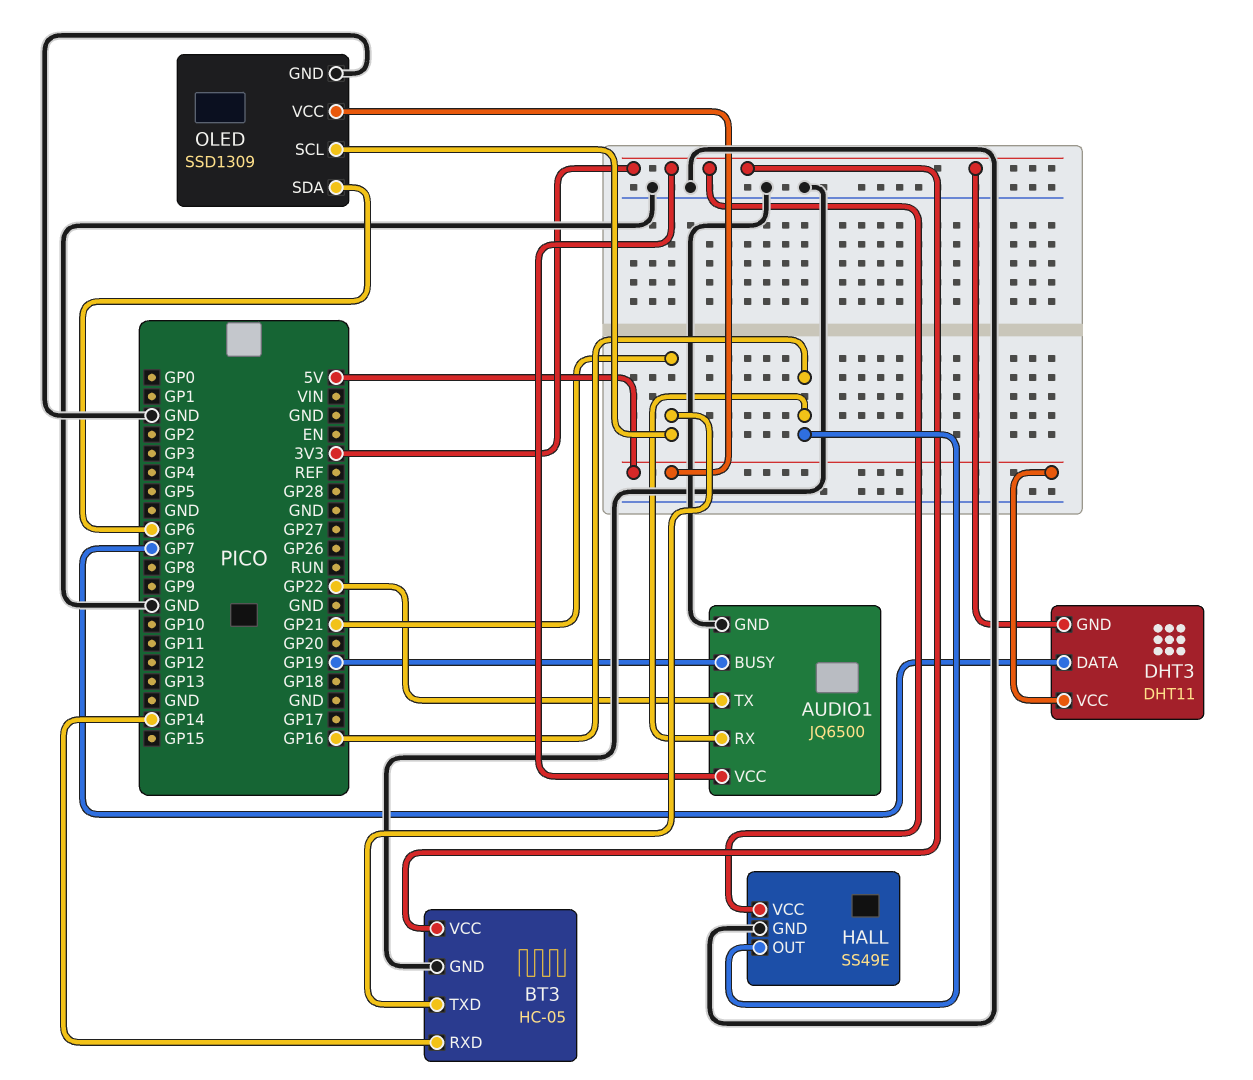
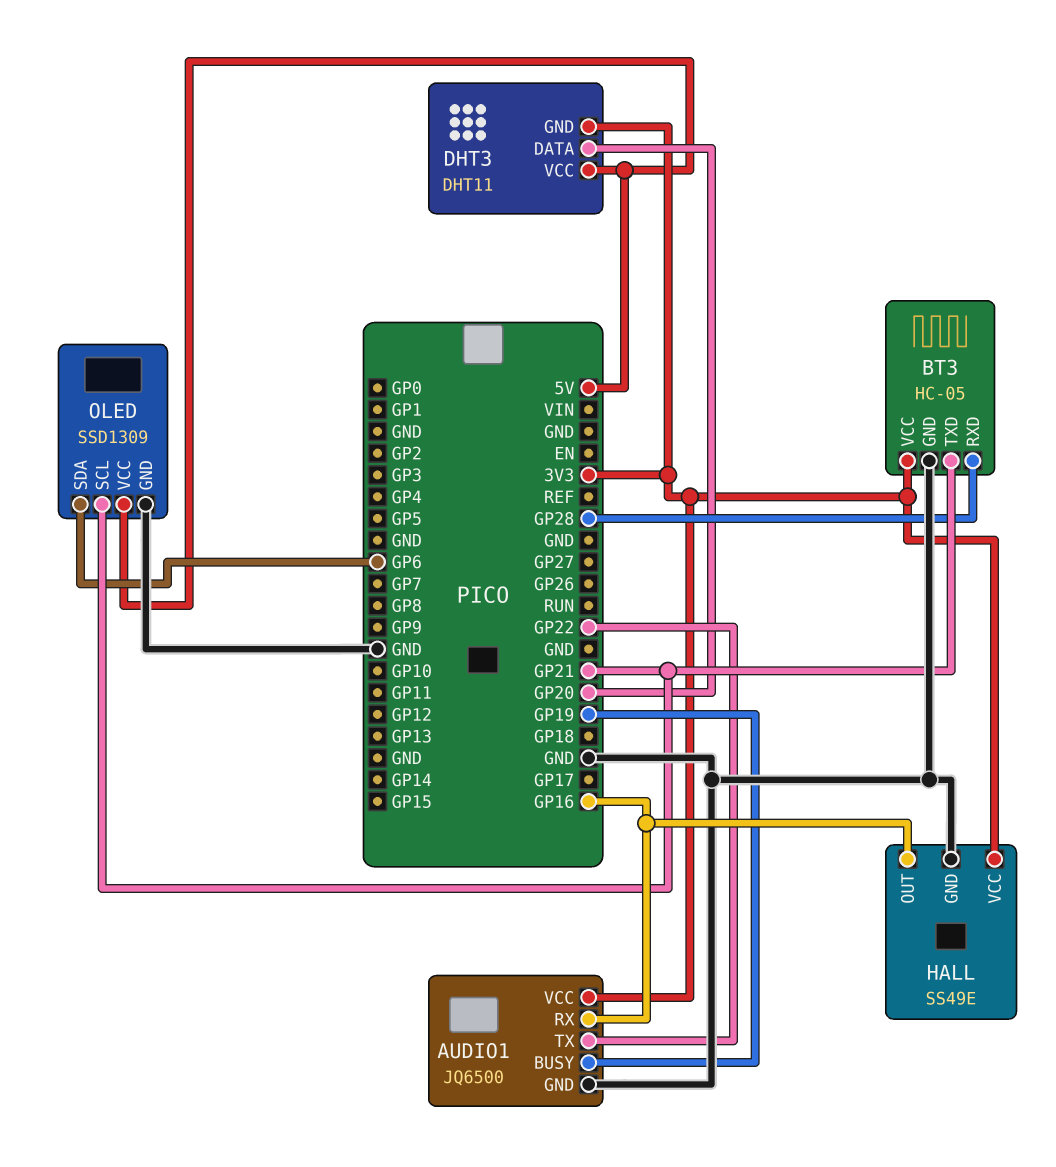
BT3 pin RXD: GP14 -> GP28
DHT3 pin DATA: GP7 -> GP20

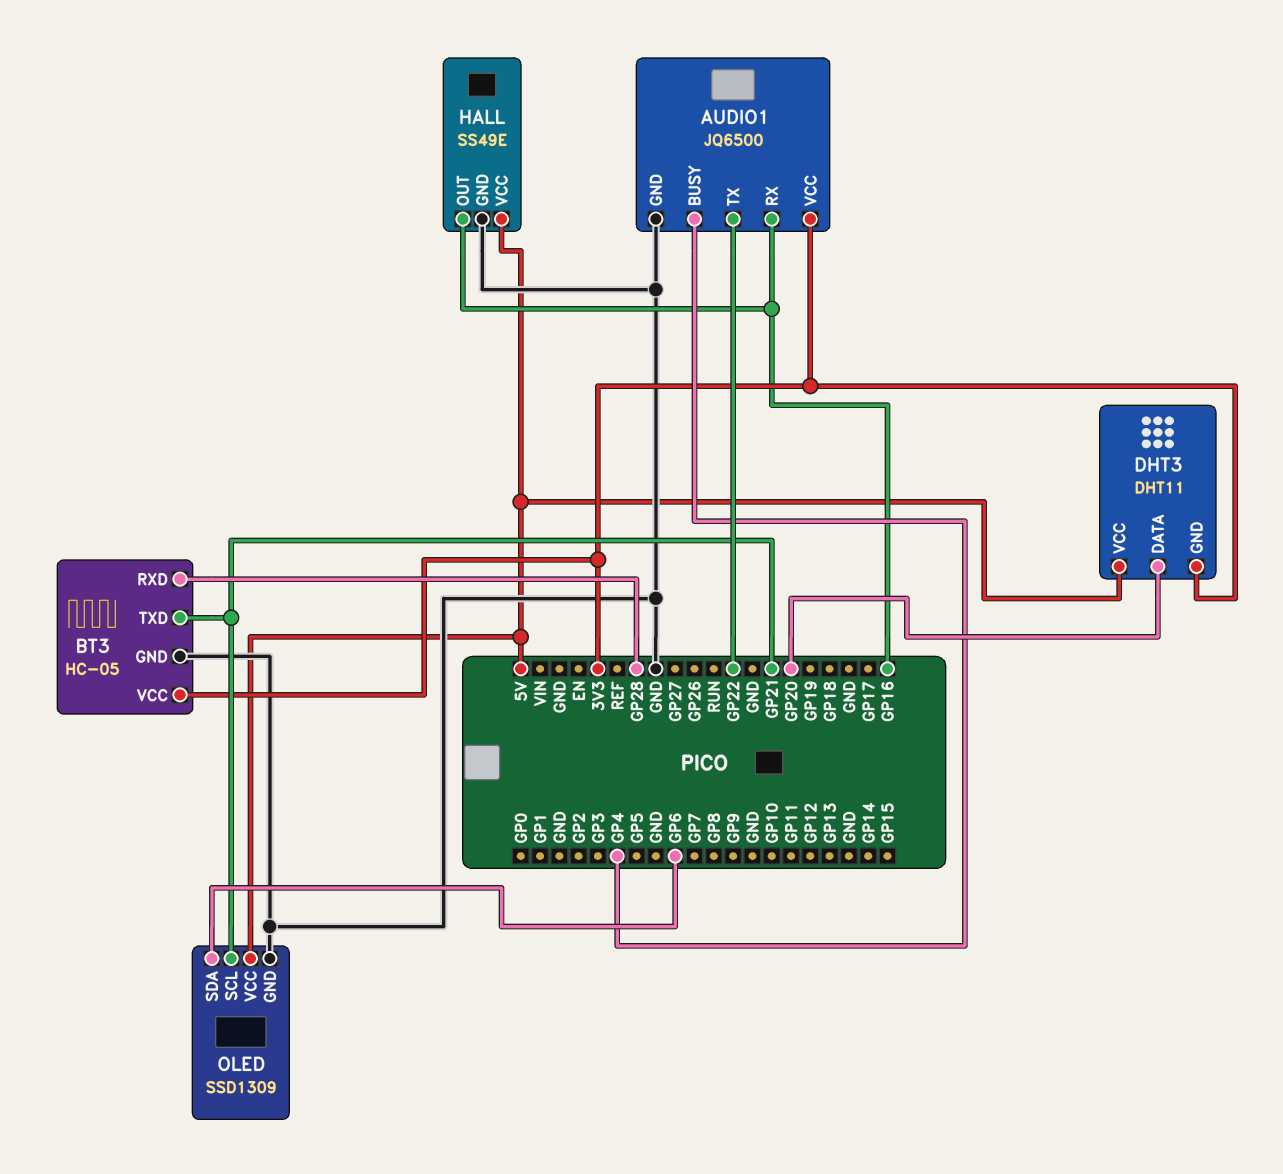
AUDIO1 pin BUSY: GP19 -> GP4
HALL pin VCC: 3V3 -> 5V

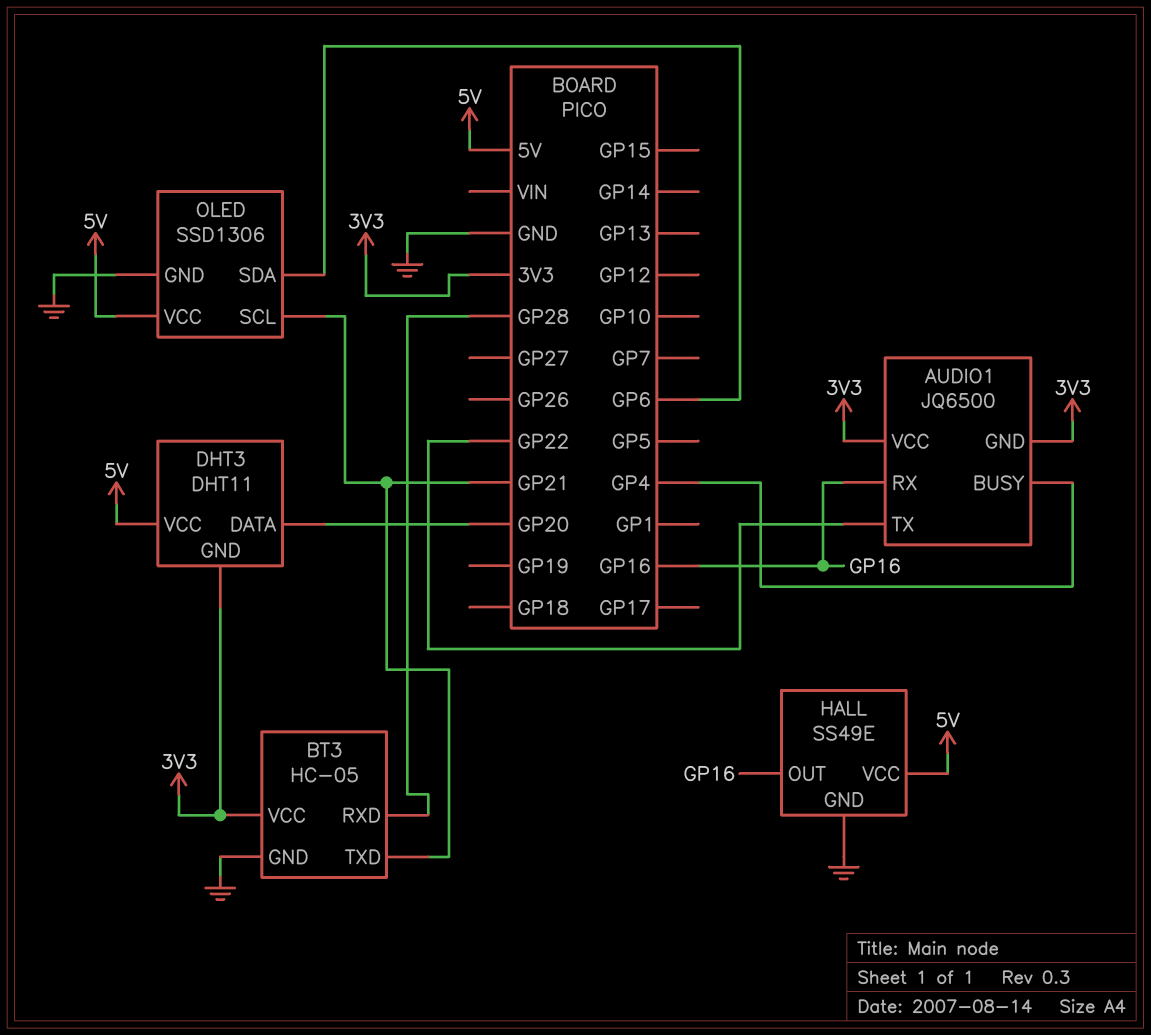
AUDIO1 pin GND: GND -> 3V3
OLED: SSD1309 -> SSD1306

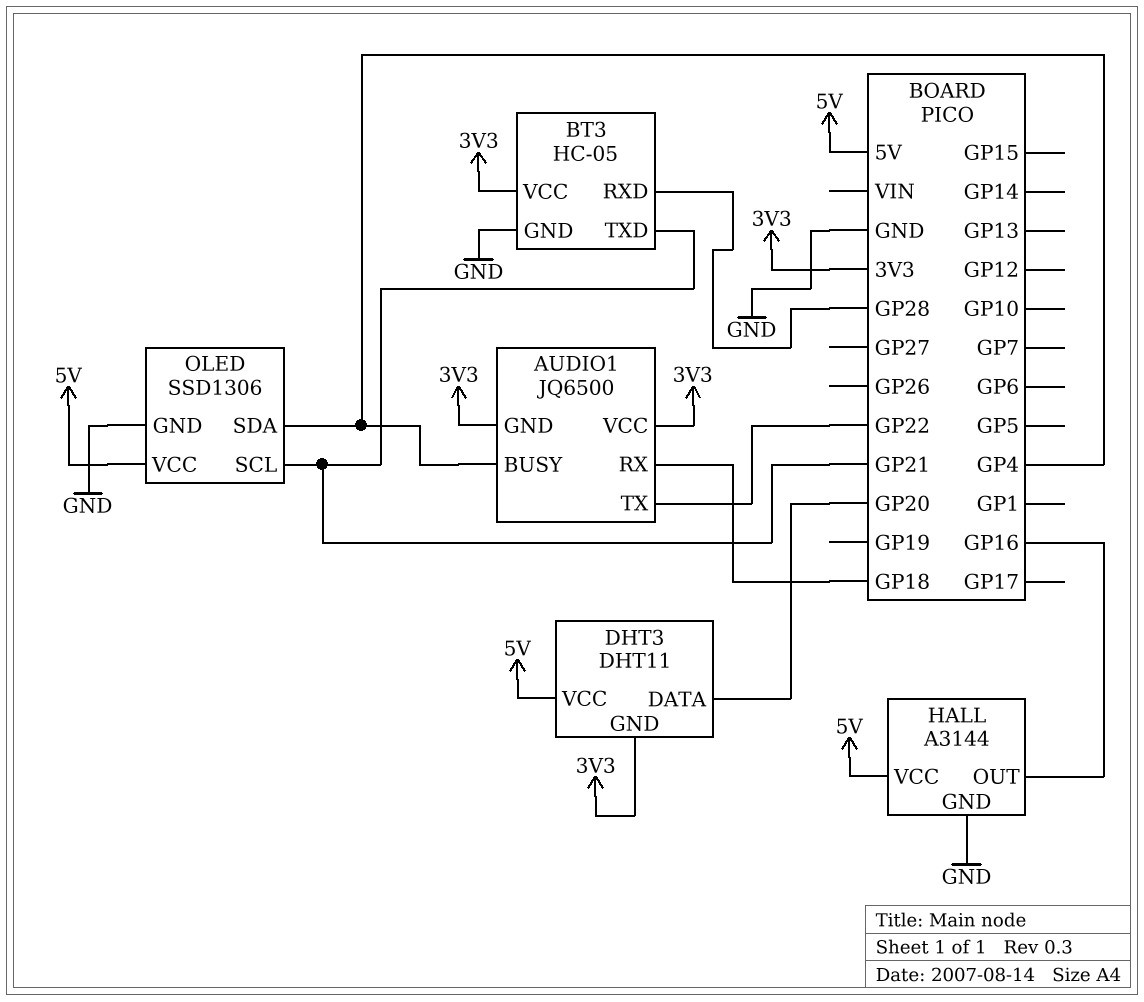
AUDIO1 pin RX: GP16 -> GP18
HALL: SS49E -> A3144
OLED pin SDA: GP6 -> GP4

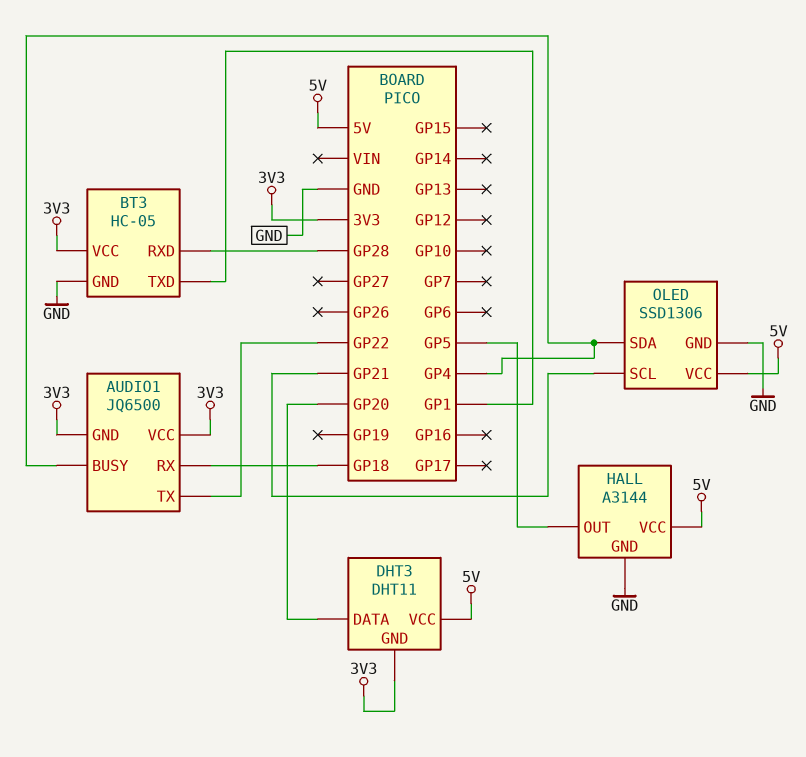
BT3 pin TXD: GP21 -> GP1
HALL pin OUT: GP16 -> GP5

